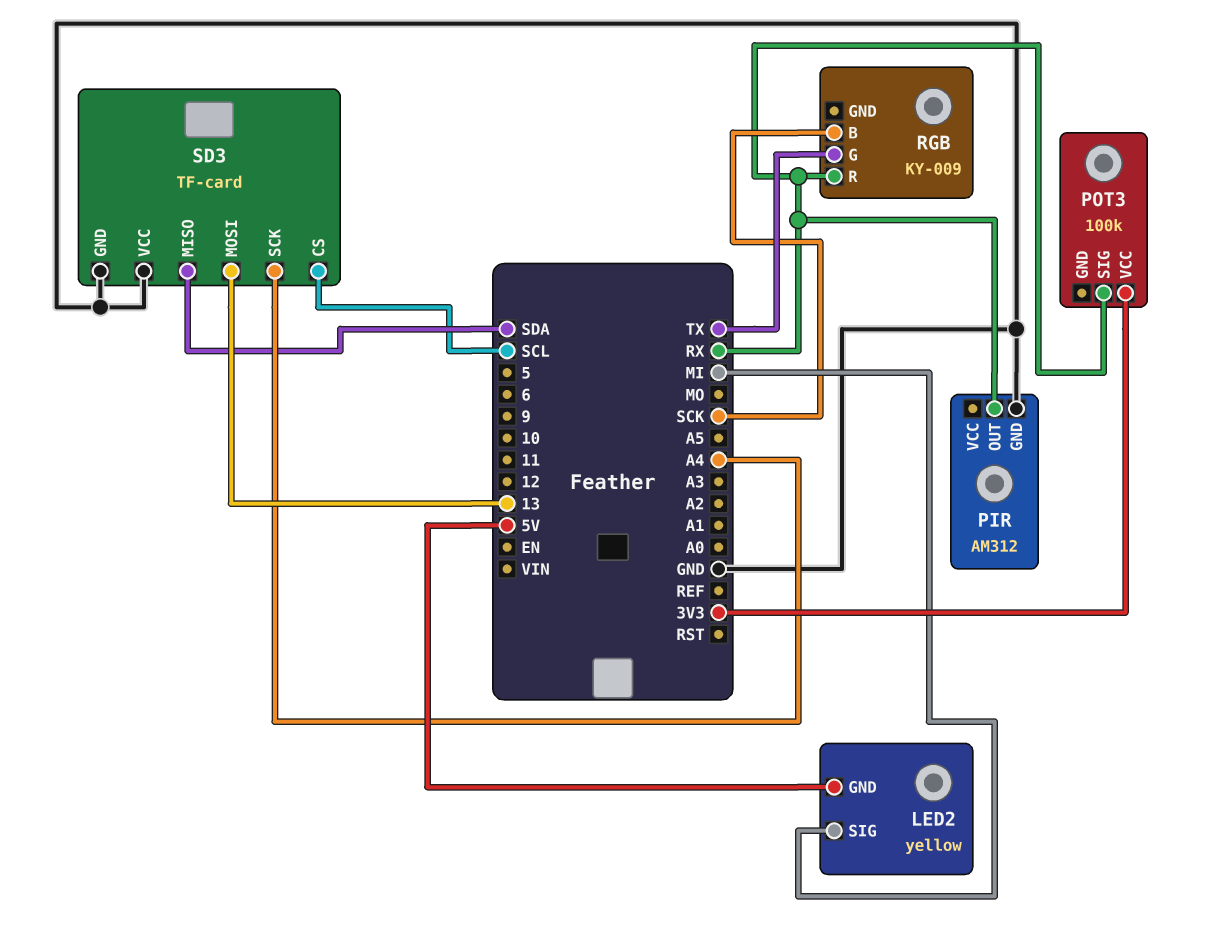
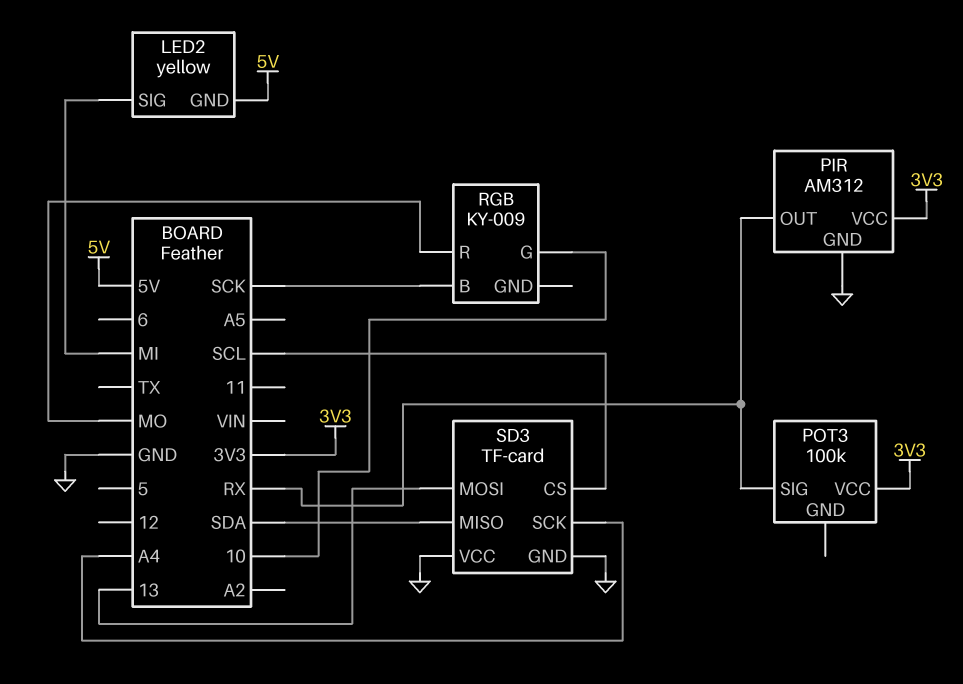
PIR pin VCC: none -> 3V3
RGB pin G: TX -> 10
RGB pin R: RX -> MO

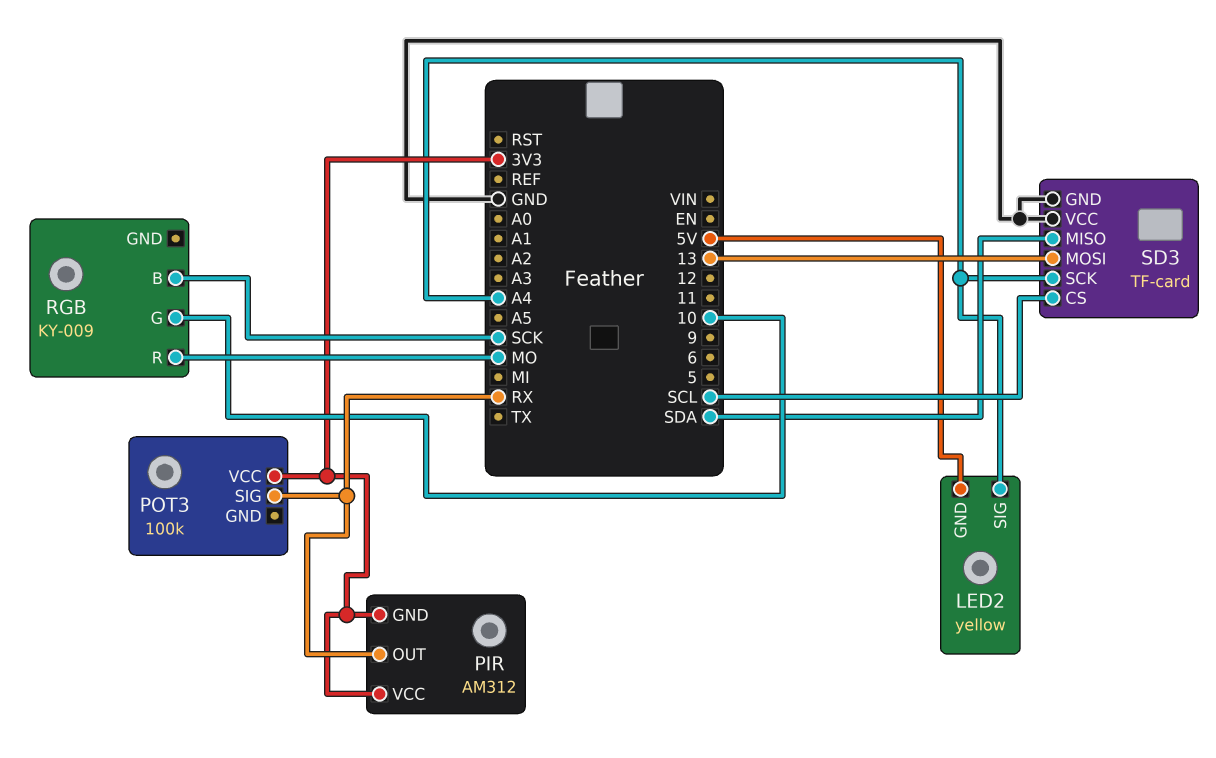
LED2 pin SIG: MI -> A4
PIR pin GND: GND -> 3V3

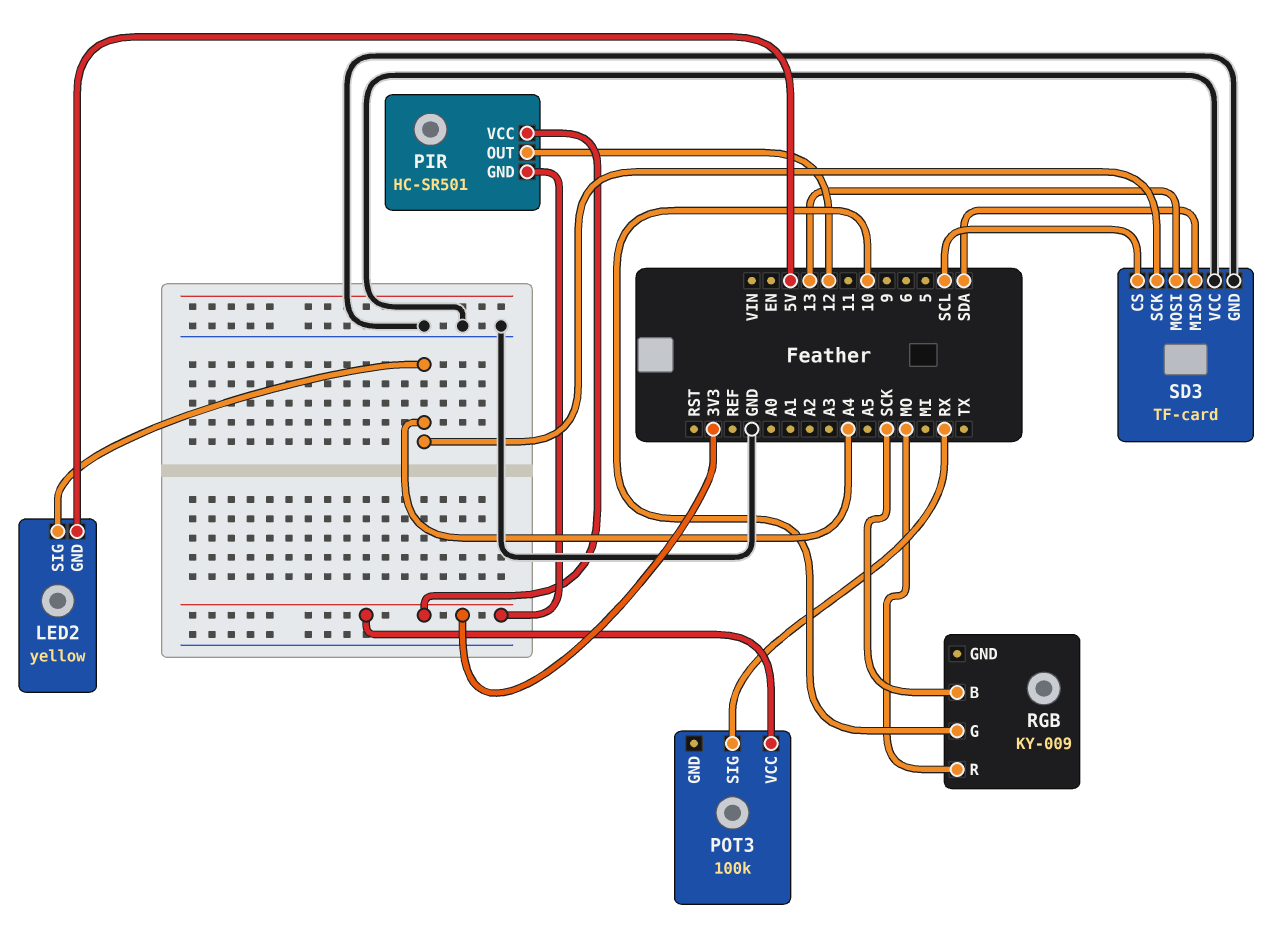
PIR: AM312 -> HC-SR501
PIR pin OUT: RX -> 12

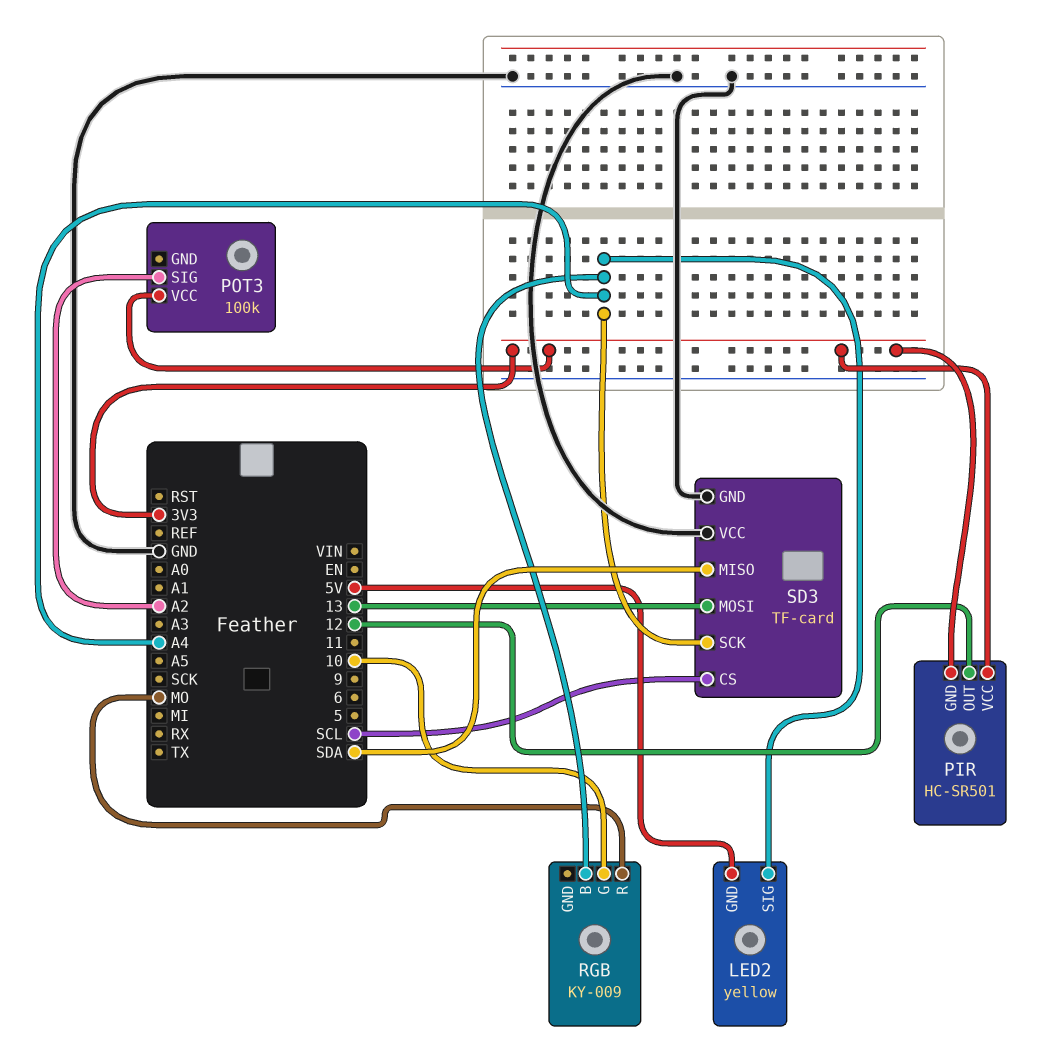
POT3 pin SIG: RX -> A2
RGB pin B: SCK -> A4

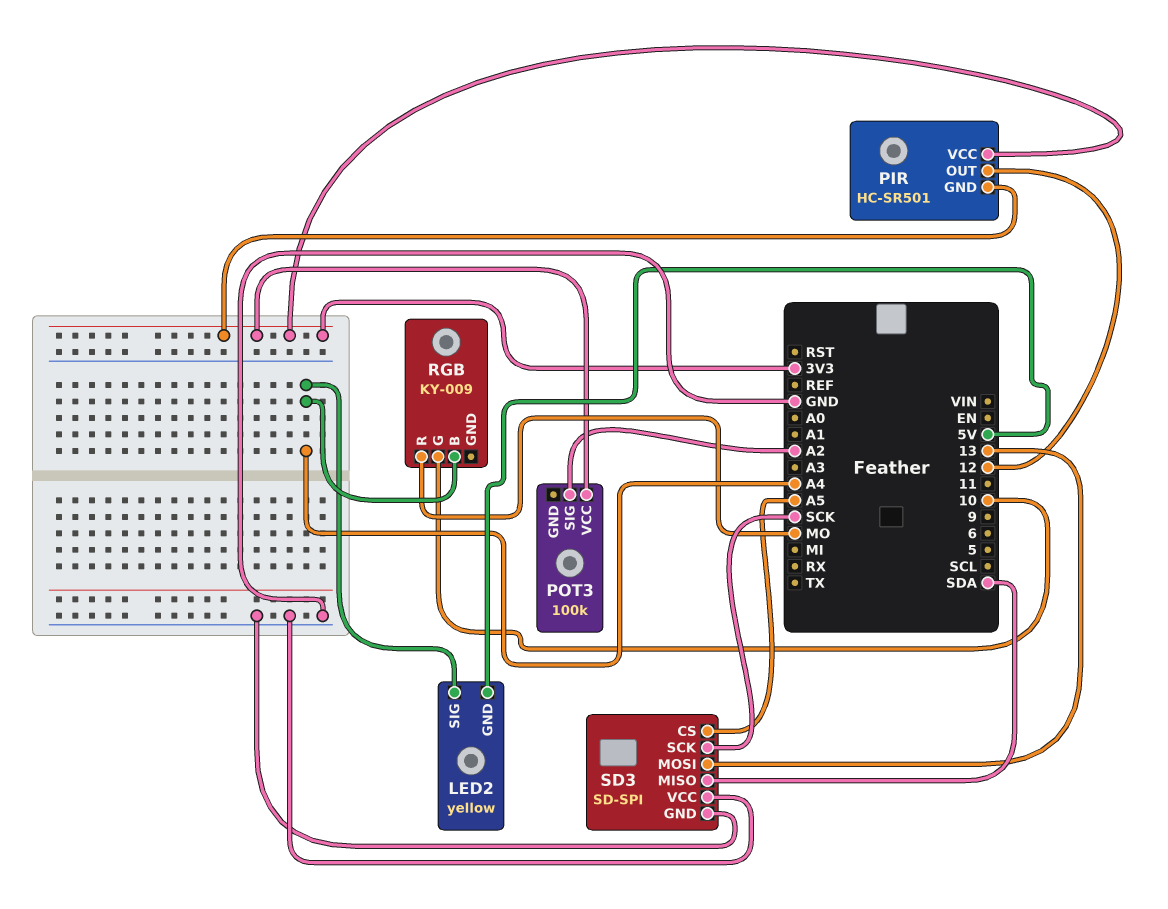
SD3: TF-card -> SD-SPI
SD3 pin CS: SCL -> A5
SD3 pin SCK: A4 -> SCK

